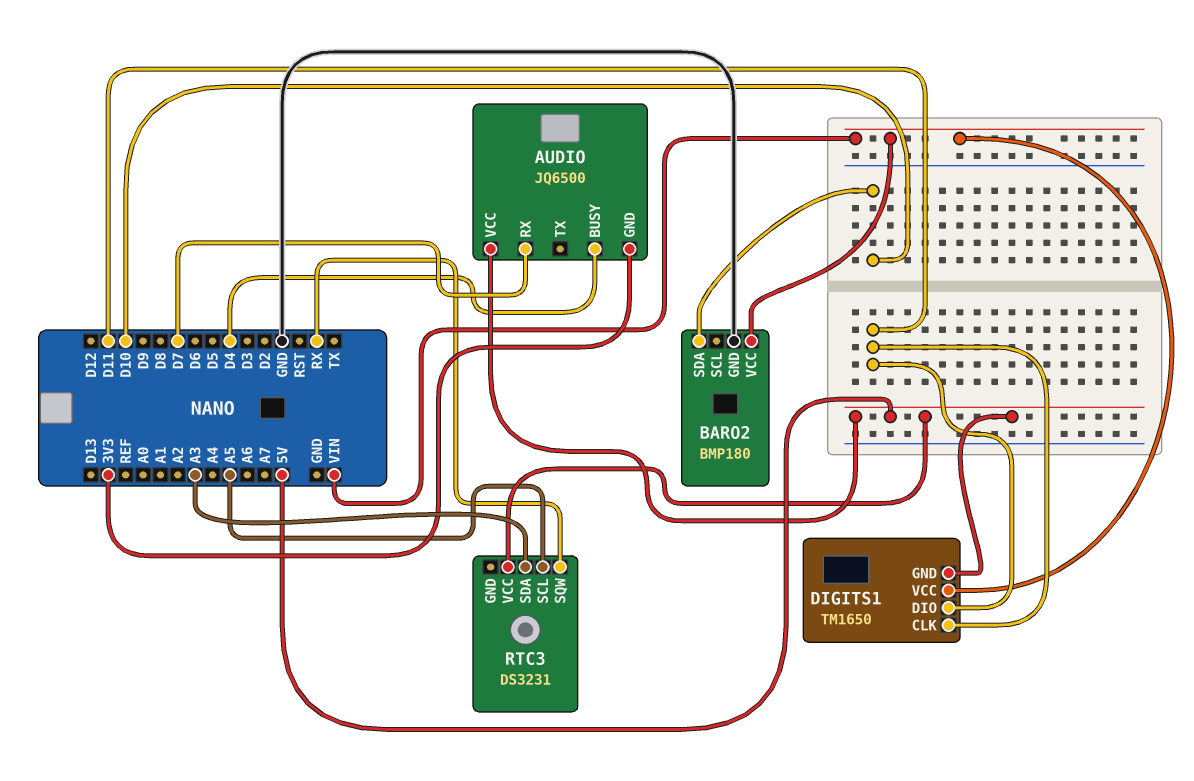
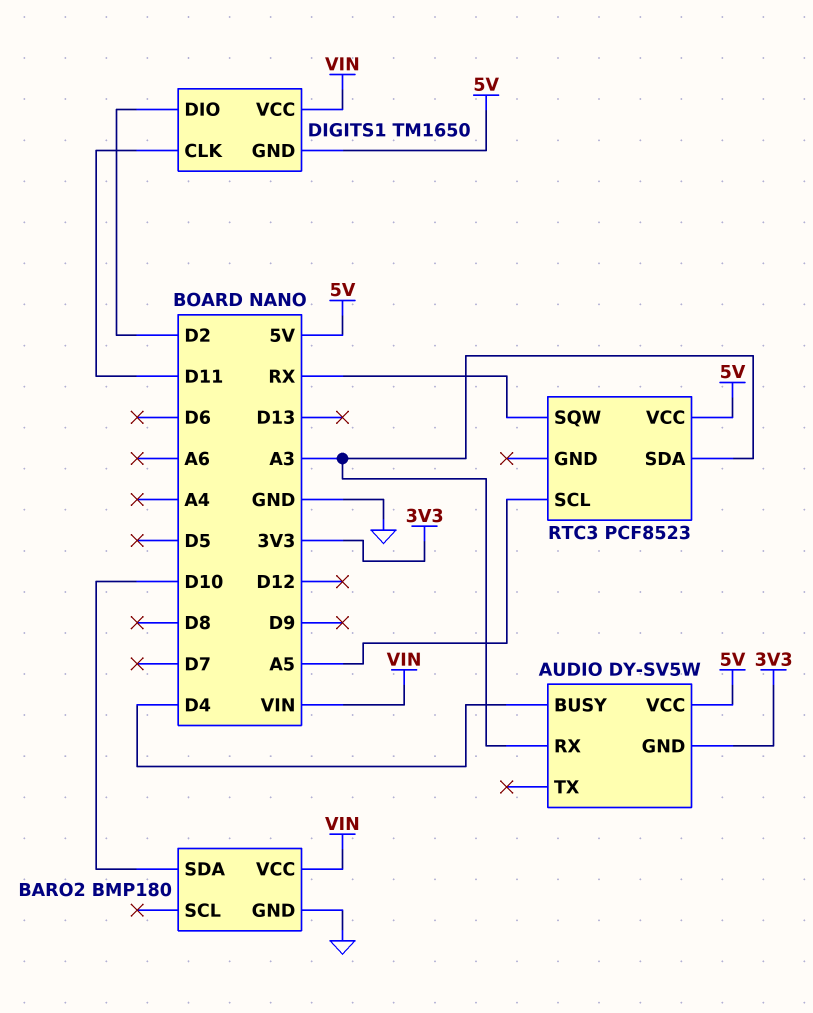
AUDIO: JQ6500 -> DY-SV5W
AUDIO pin RX: D7 -> A3
DIGITS1 pin DIO: D11 -> D2
RTC3: DS3231 -> PCF8523

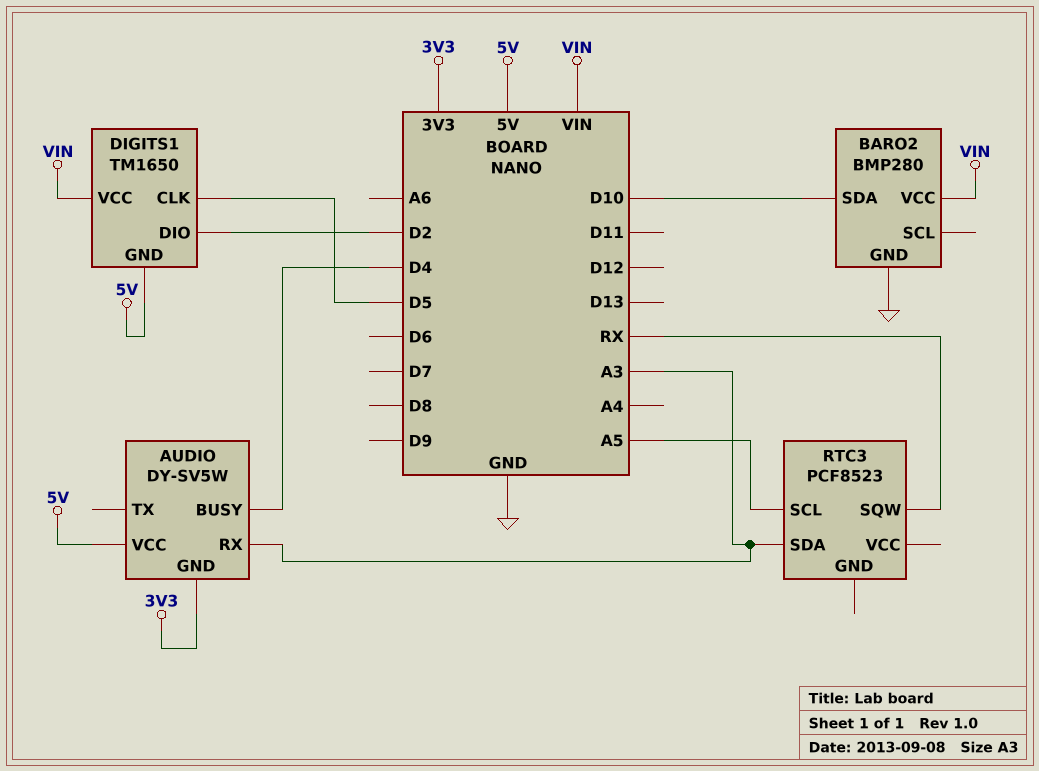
BARO2: BMP180 -> BMP280
DIGITS1 pin CLK: D11 -> D5
RTC3 pin VCC: 5V -> none

